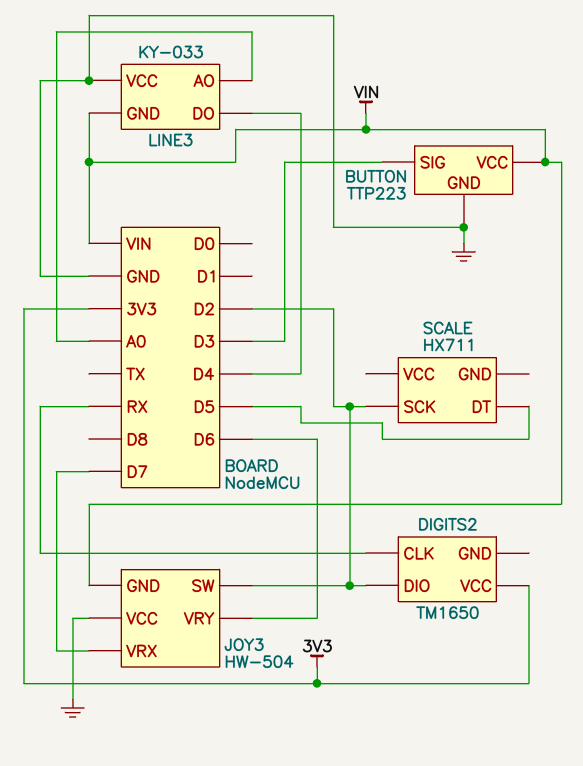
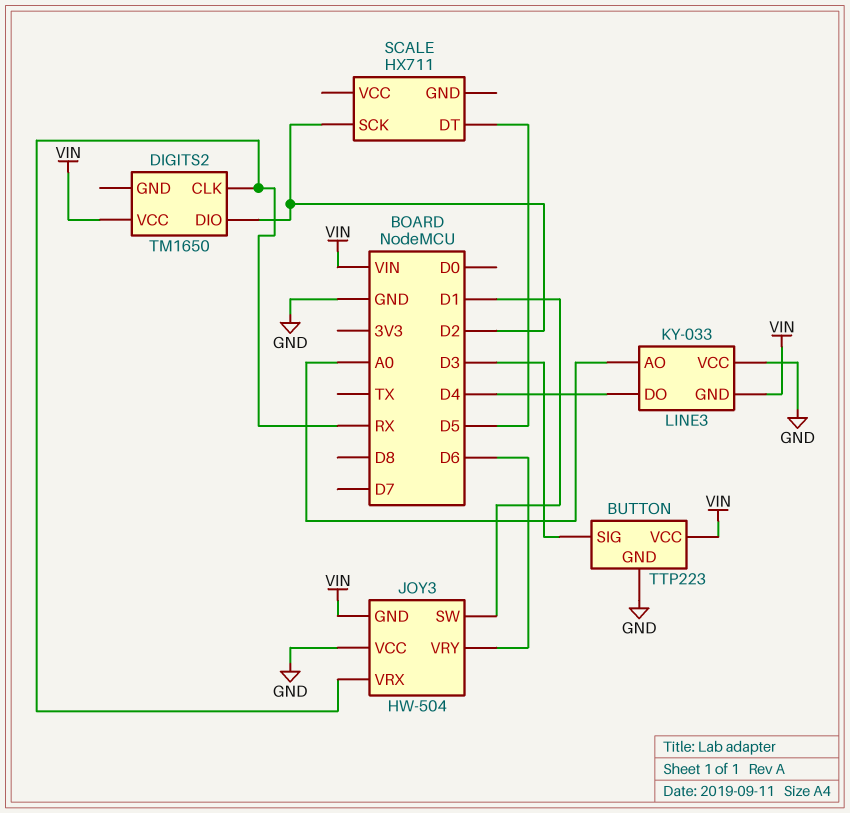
DIGITS2 pin VCC: 3V3 -> VIN
JOY3 pin SW: D2 -> D1
JOY3 pin VRX: D7 -> RX

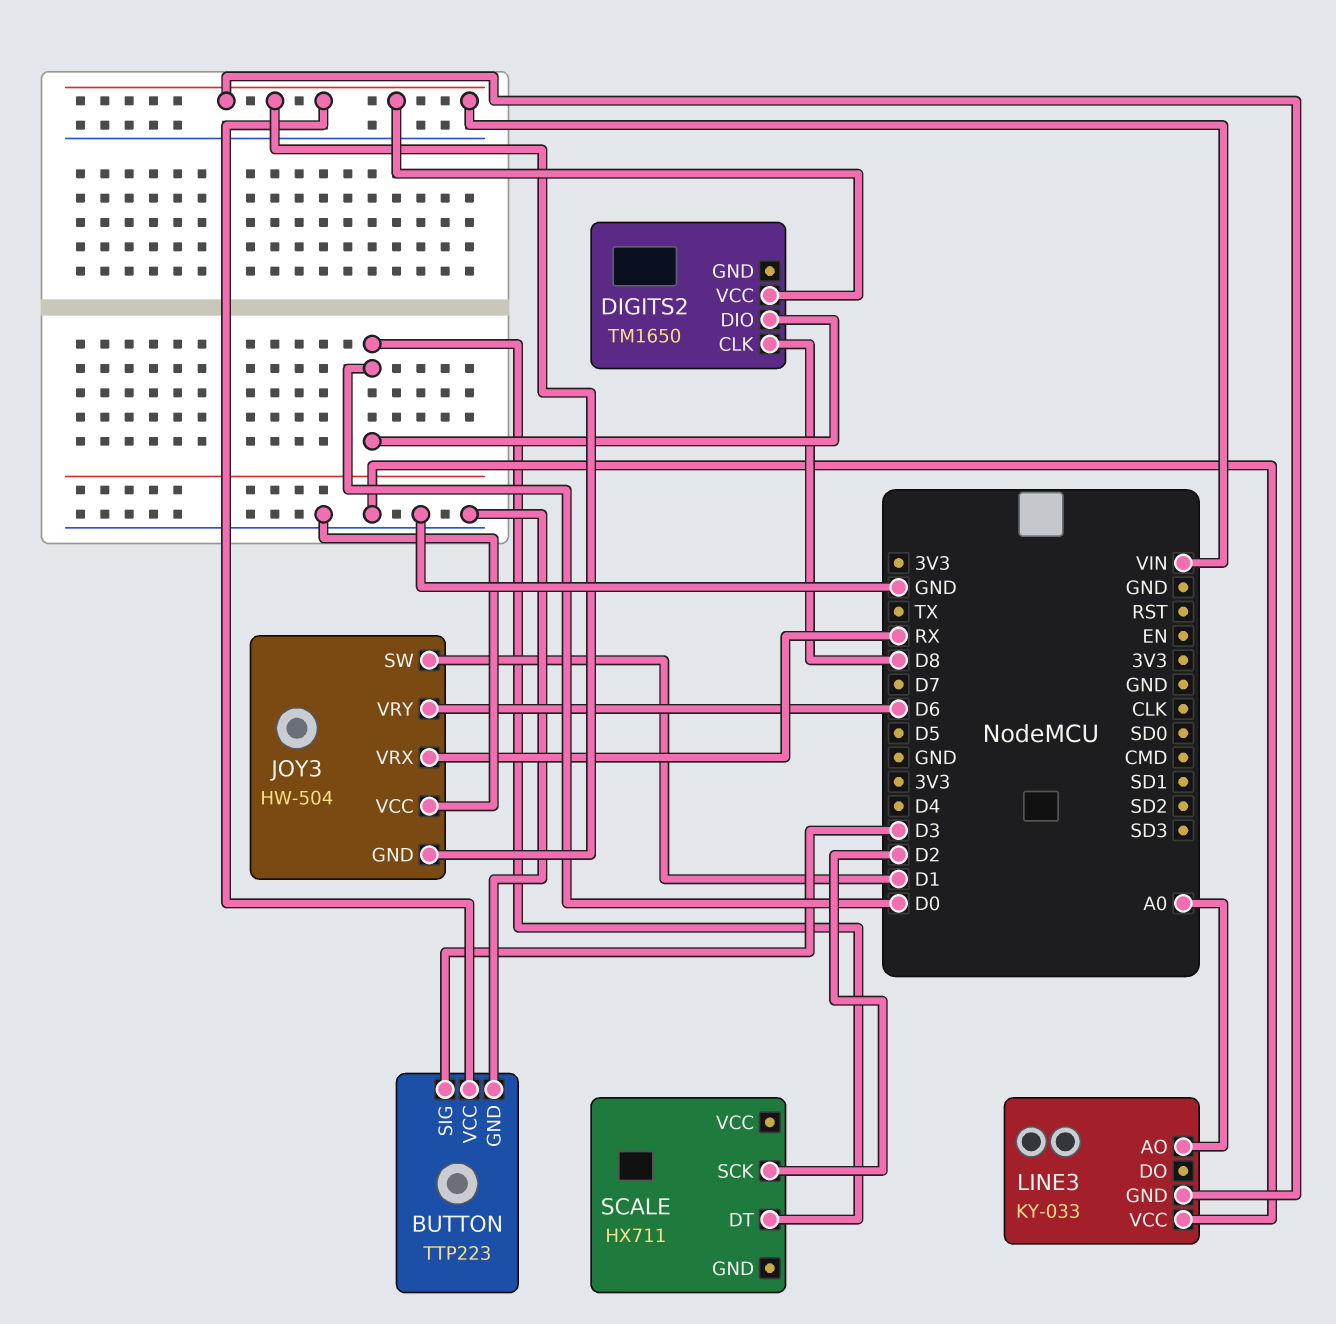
DIGITS2 pin CLK: RX -> D8
DIGITS2 pin DIO: D2 -> D0
LINE3 pin DO: D4 -> none
SCALE pin DT: D5 -> D0

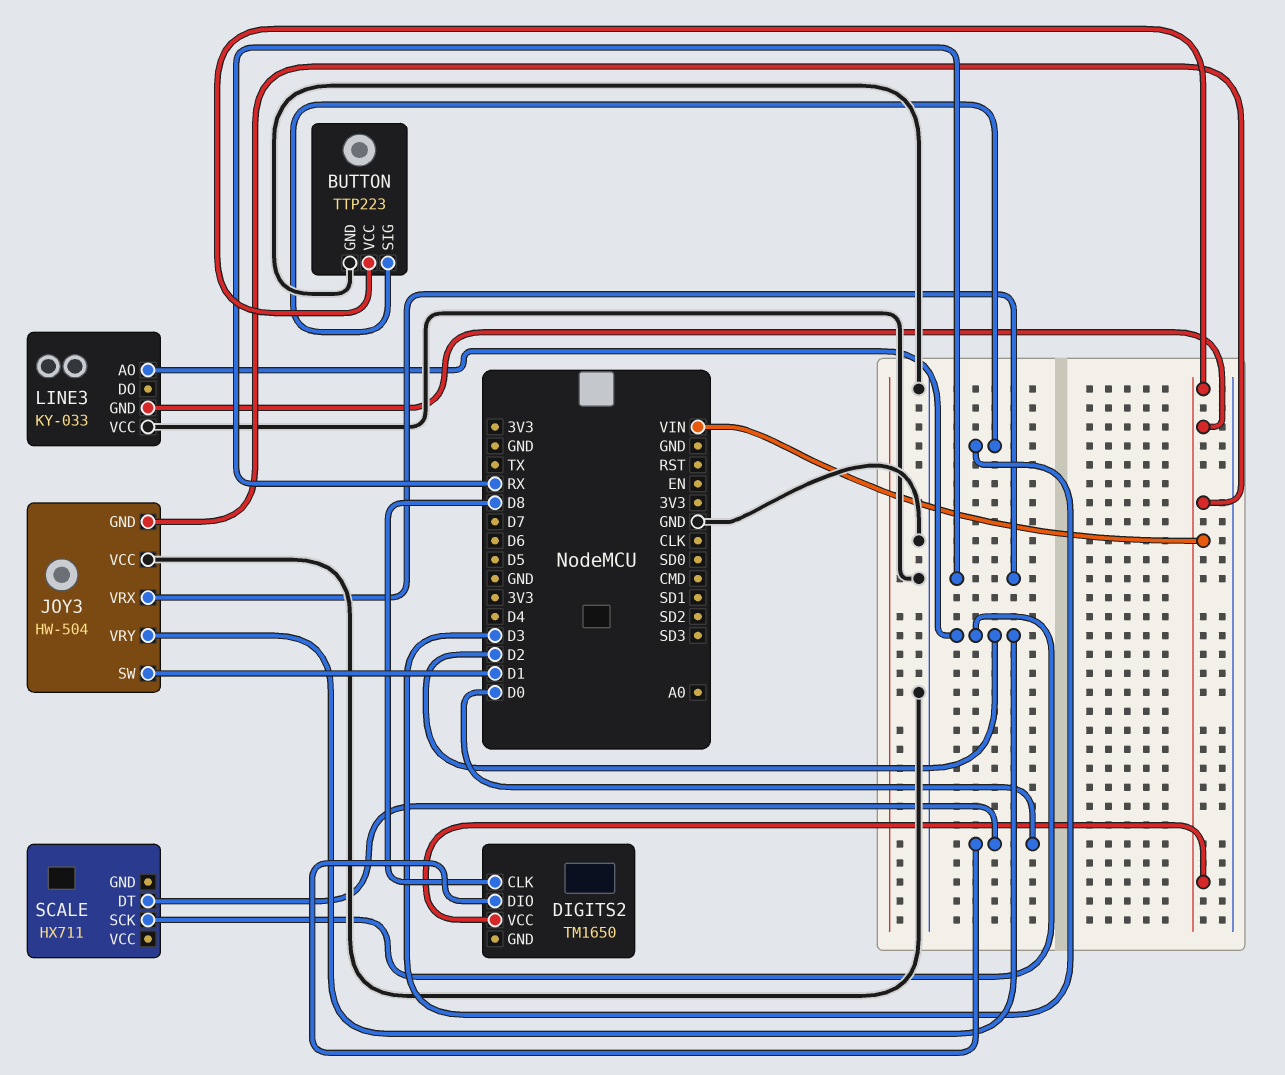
JOY3 pin VRY: D6 -> D2
LINE3 pin AO: A0 -> D2

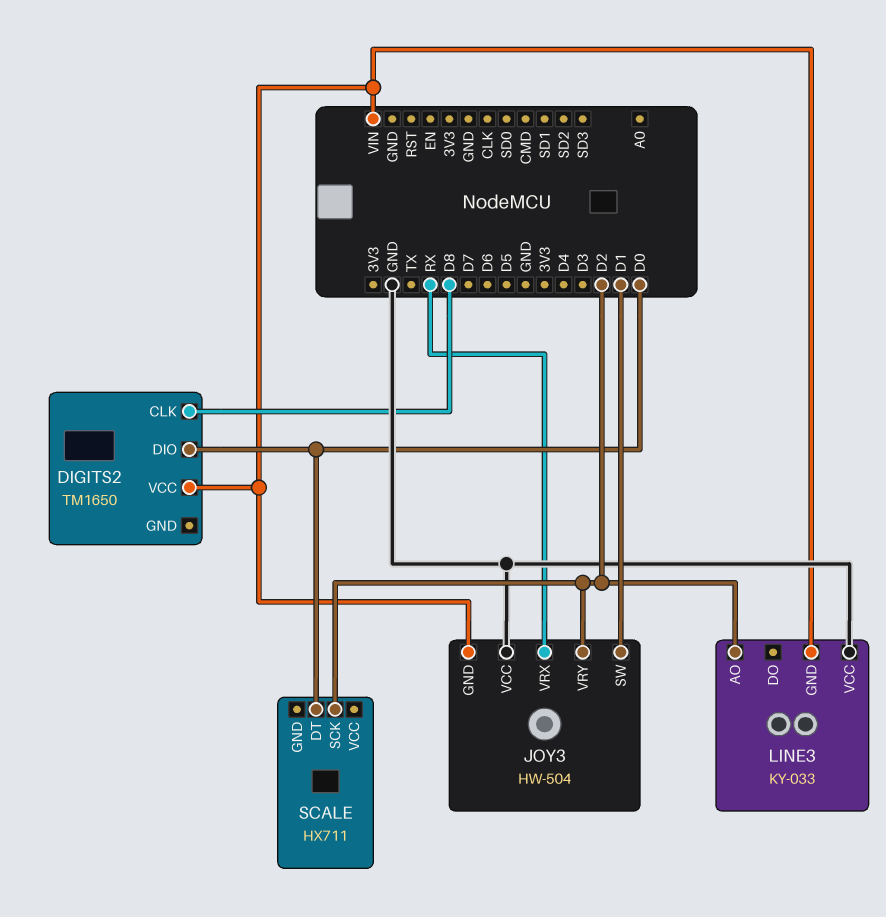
BUTTON: TTP223 -> none
BUTTON pin GND: GND -> none
BUTTON pin SIG: D3 -> none
BUTTON pin VCC: VIN -> none

